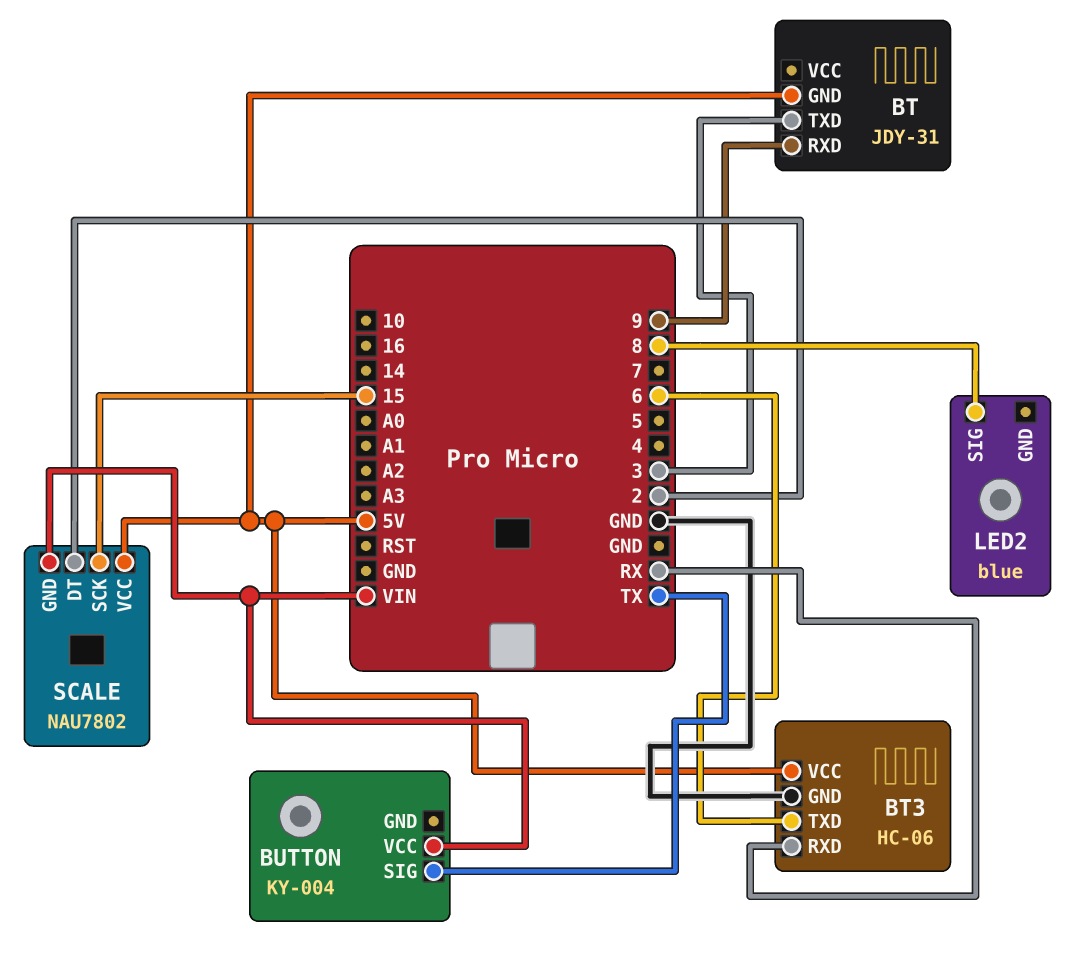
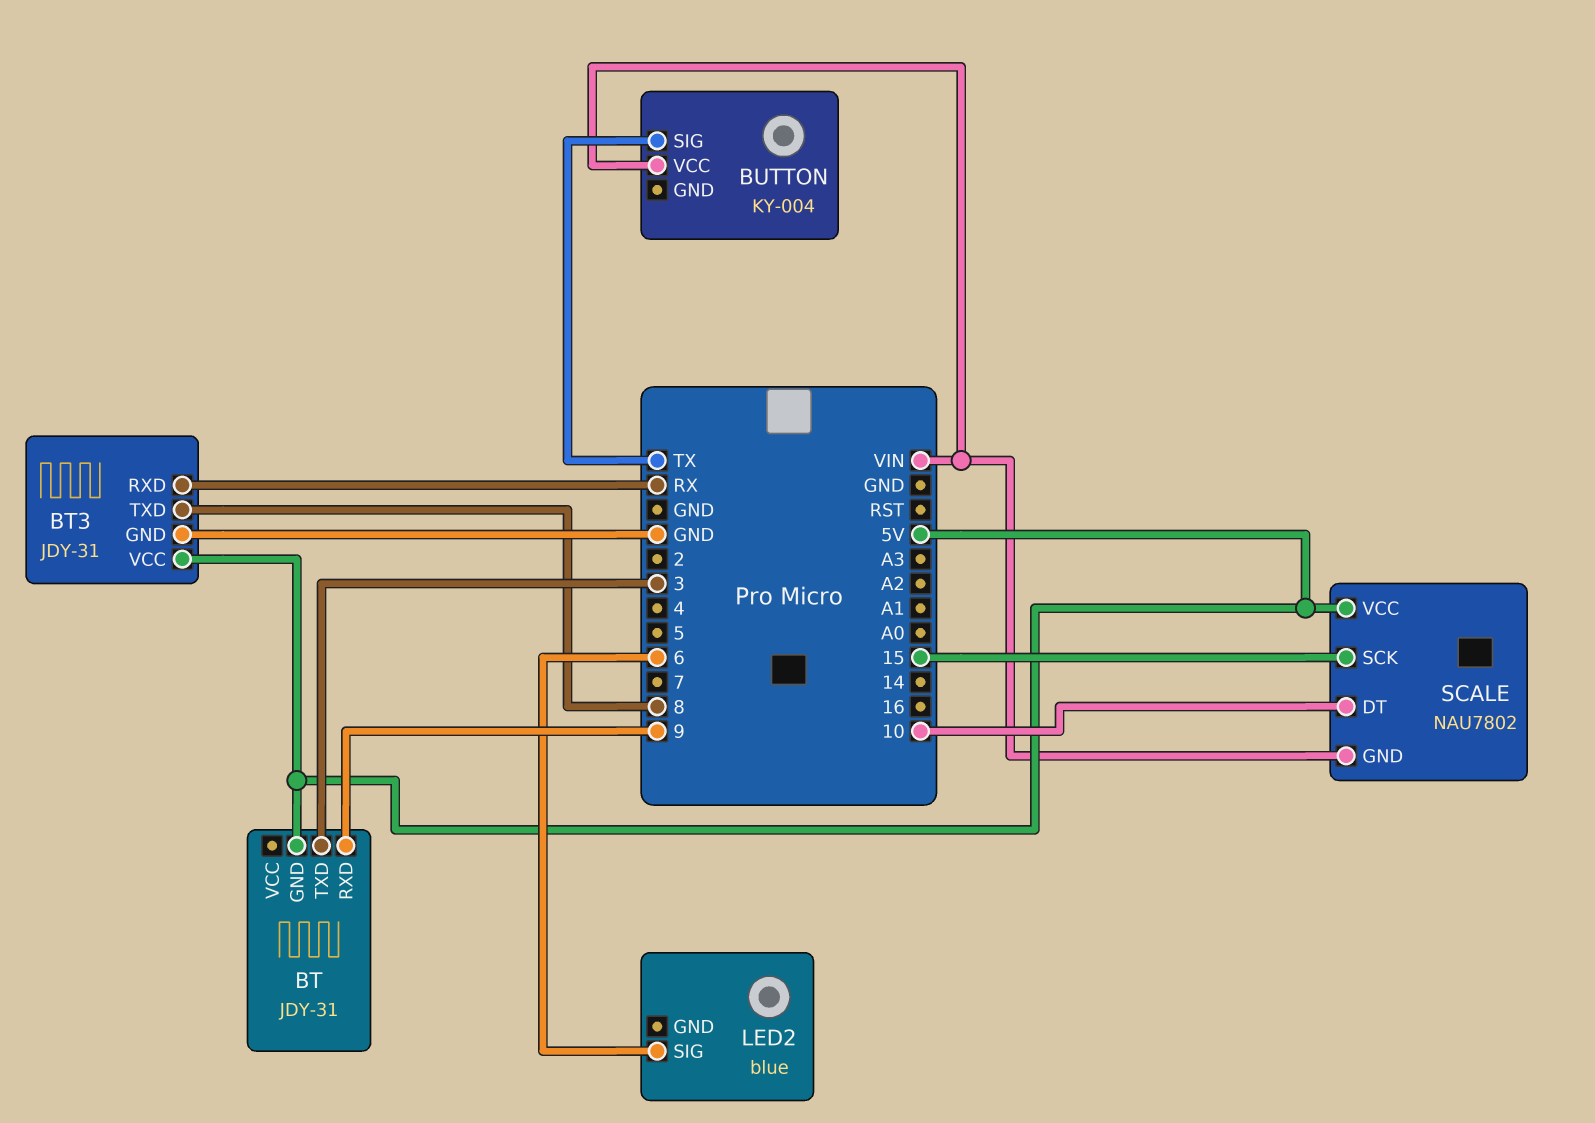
BT3: HC-06 -> JDY-31
BT3 pin TXD: 6 -> 8
LED2 pin SIG: 8 -> 6
SCALE pin DT: 2 -> 10

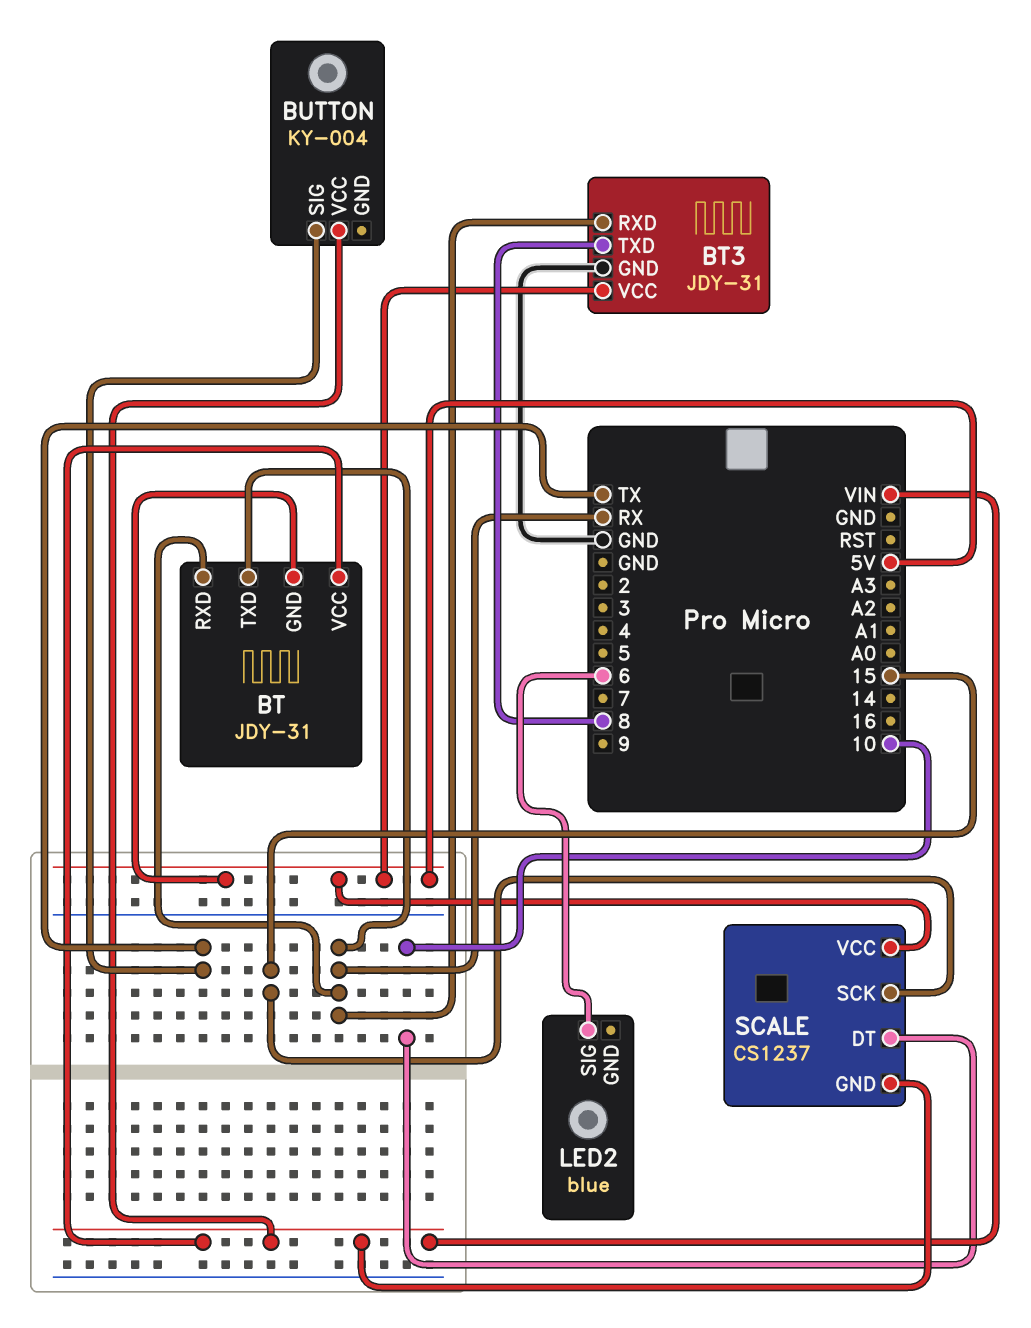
BT pin RXD: 9 -> RX
BT pin TXD: 3 -> RX
BT pin VCC: none -> VIN
SCALE: NAU7802 -> CS1237

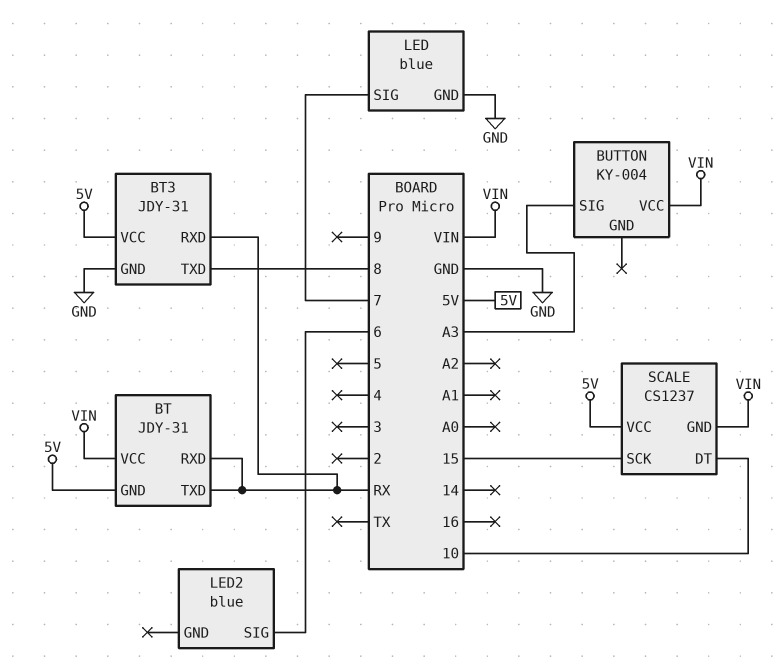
BUTTON pin SIG: TX -> A3
LED: none -> blue
LED pin GND: none -> GND
LED pin SIG: none -> 7

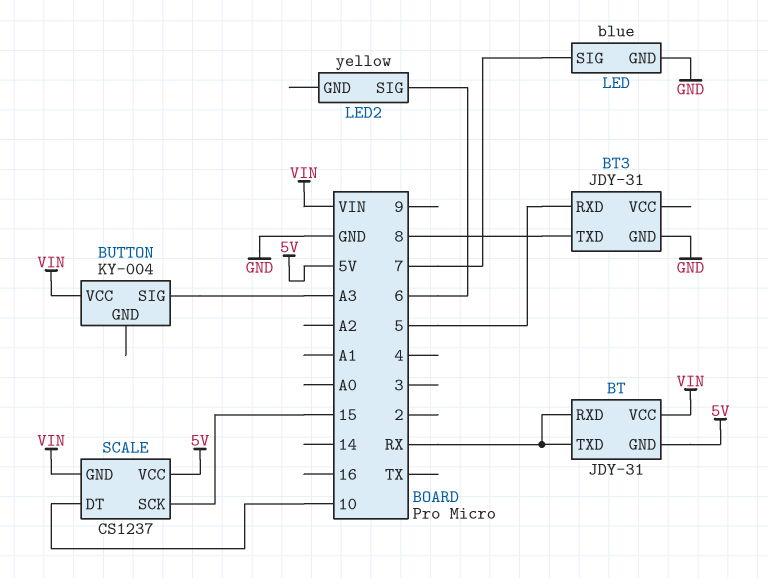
BT3 pin RXD: RX -> 5
BT3 pin VCC: 5V -> none
LED2: blue -> yellow

